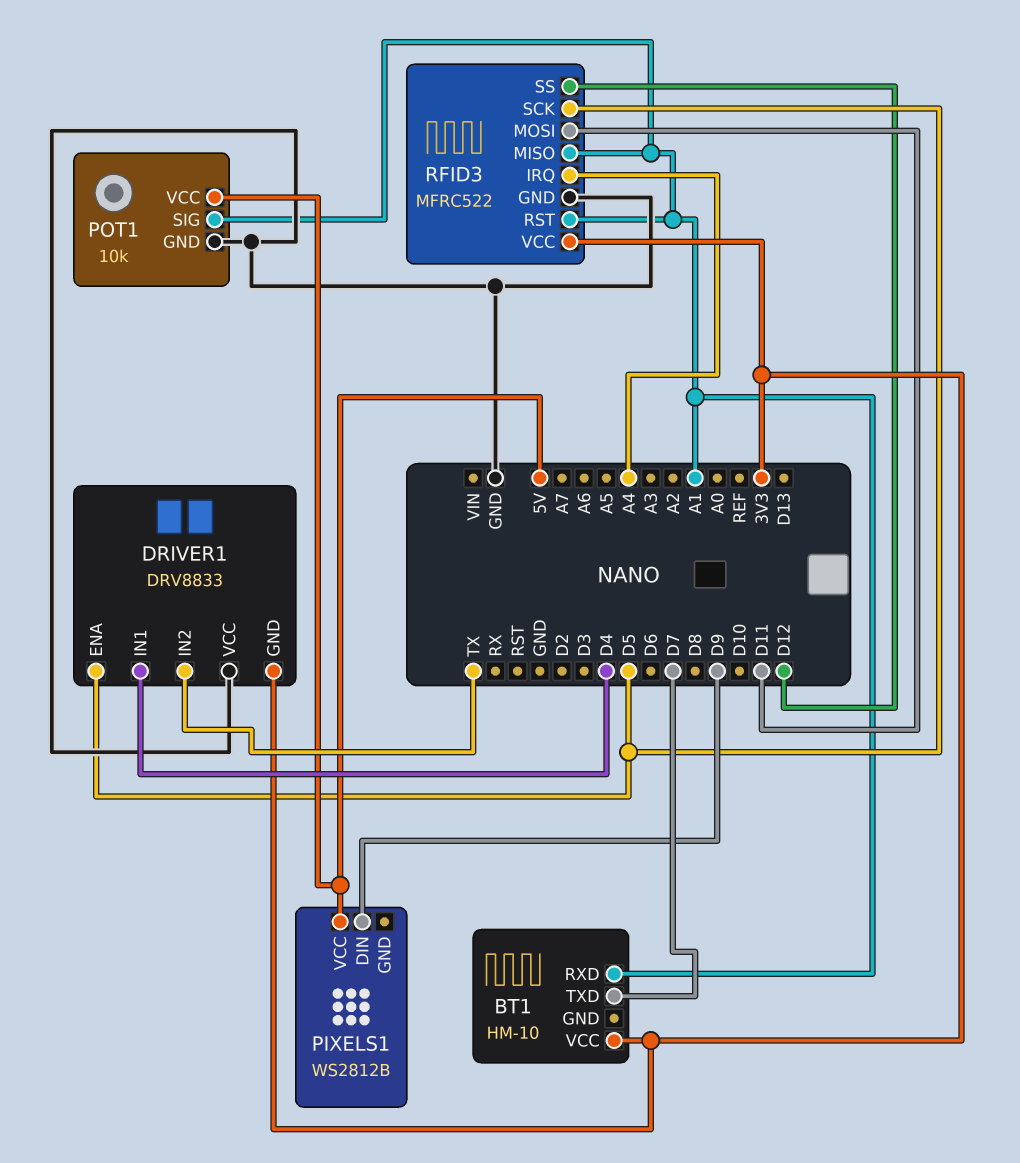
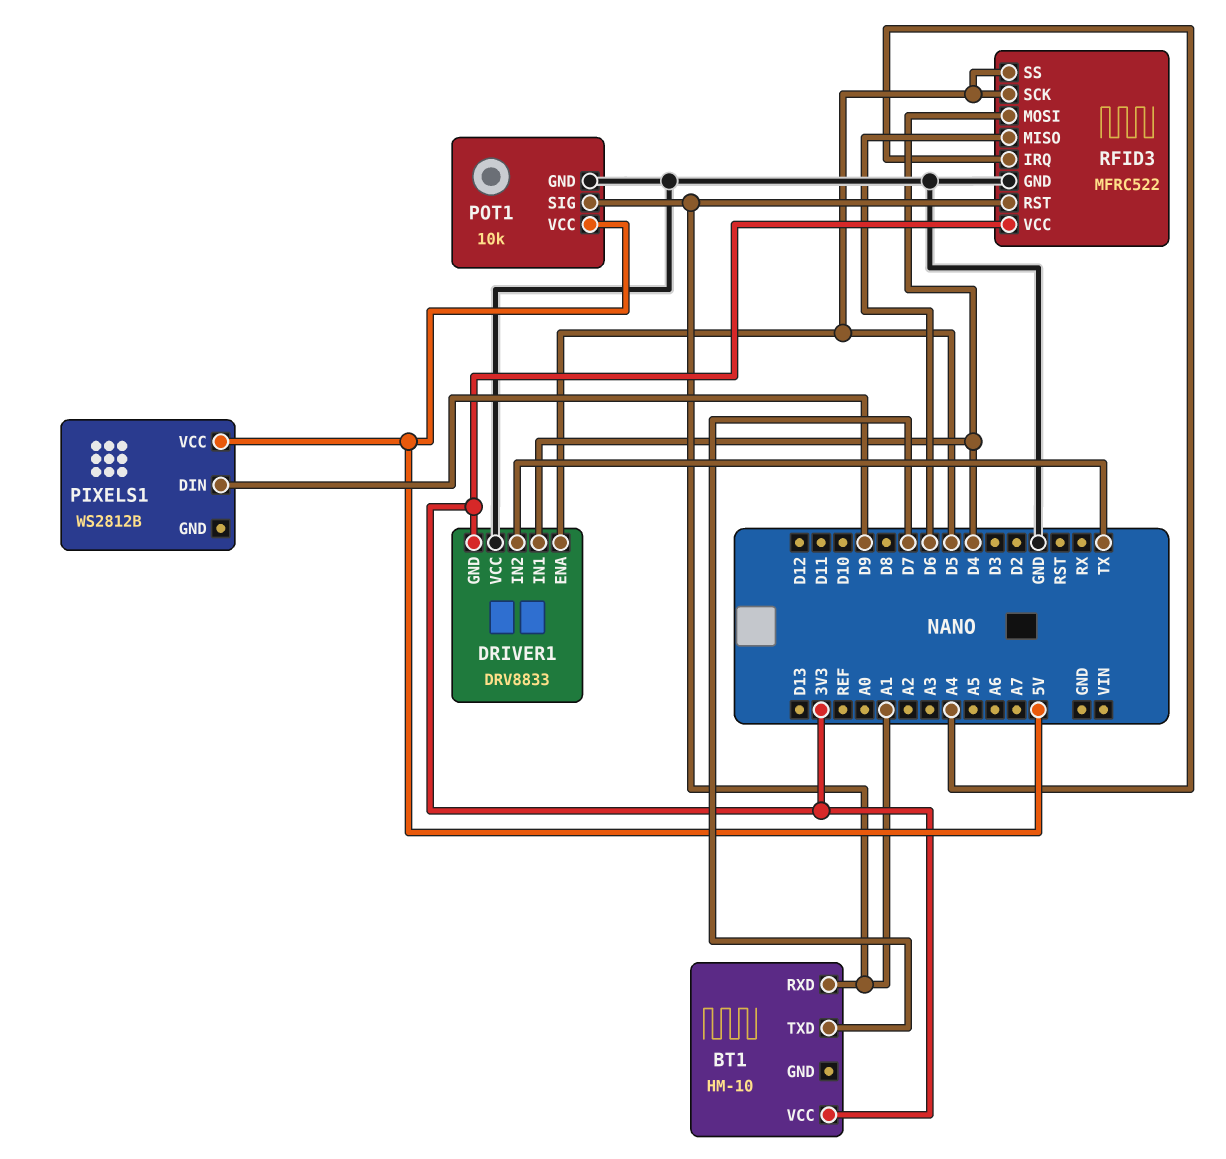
RFID3 pin MISO: A1 -> D6
RFID3 pin MOSI: D11 -> D4
RFID3 pin SS: D12 -> D5

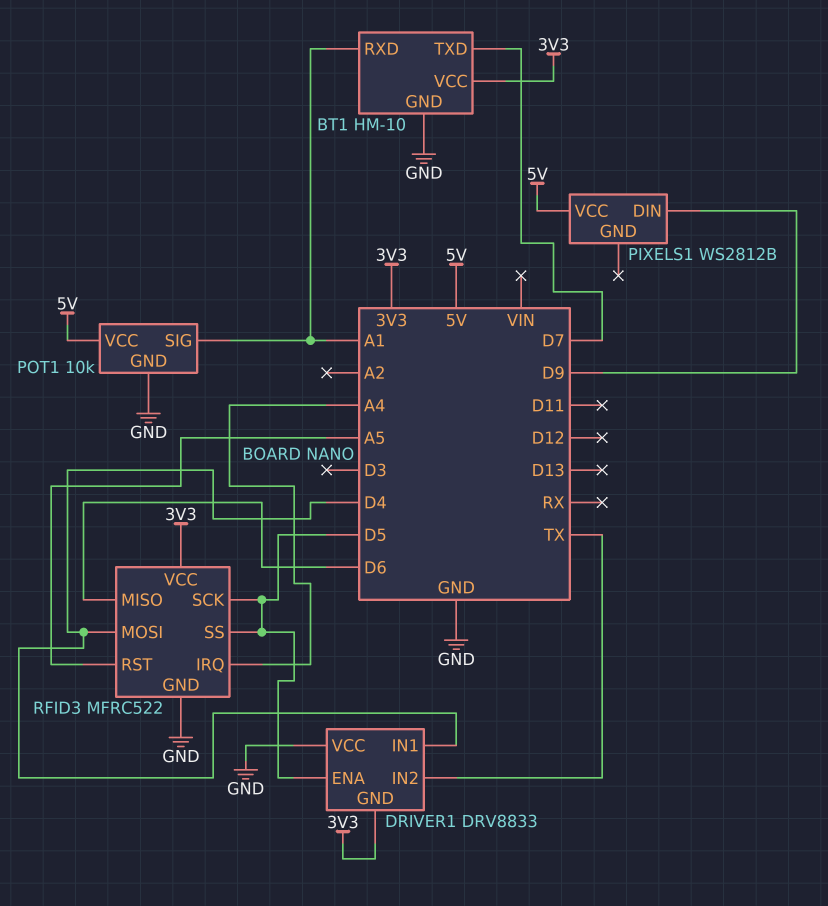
BT1 pin GND: none -> GND
RFID3 pin RST: A1 -> A5

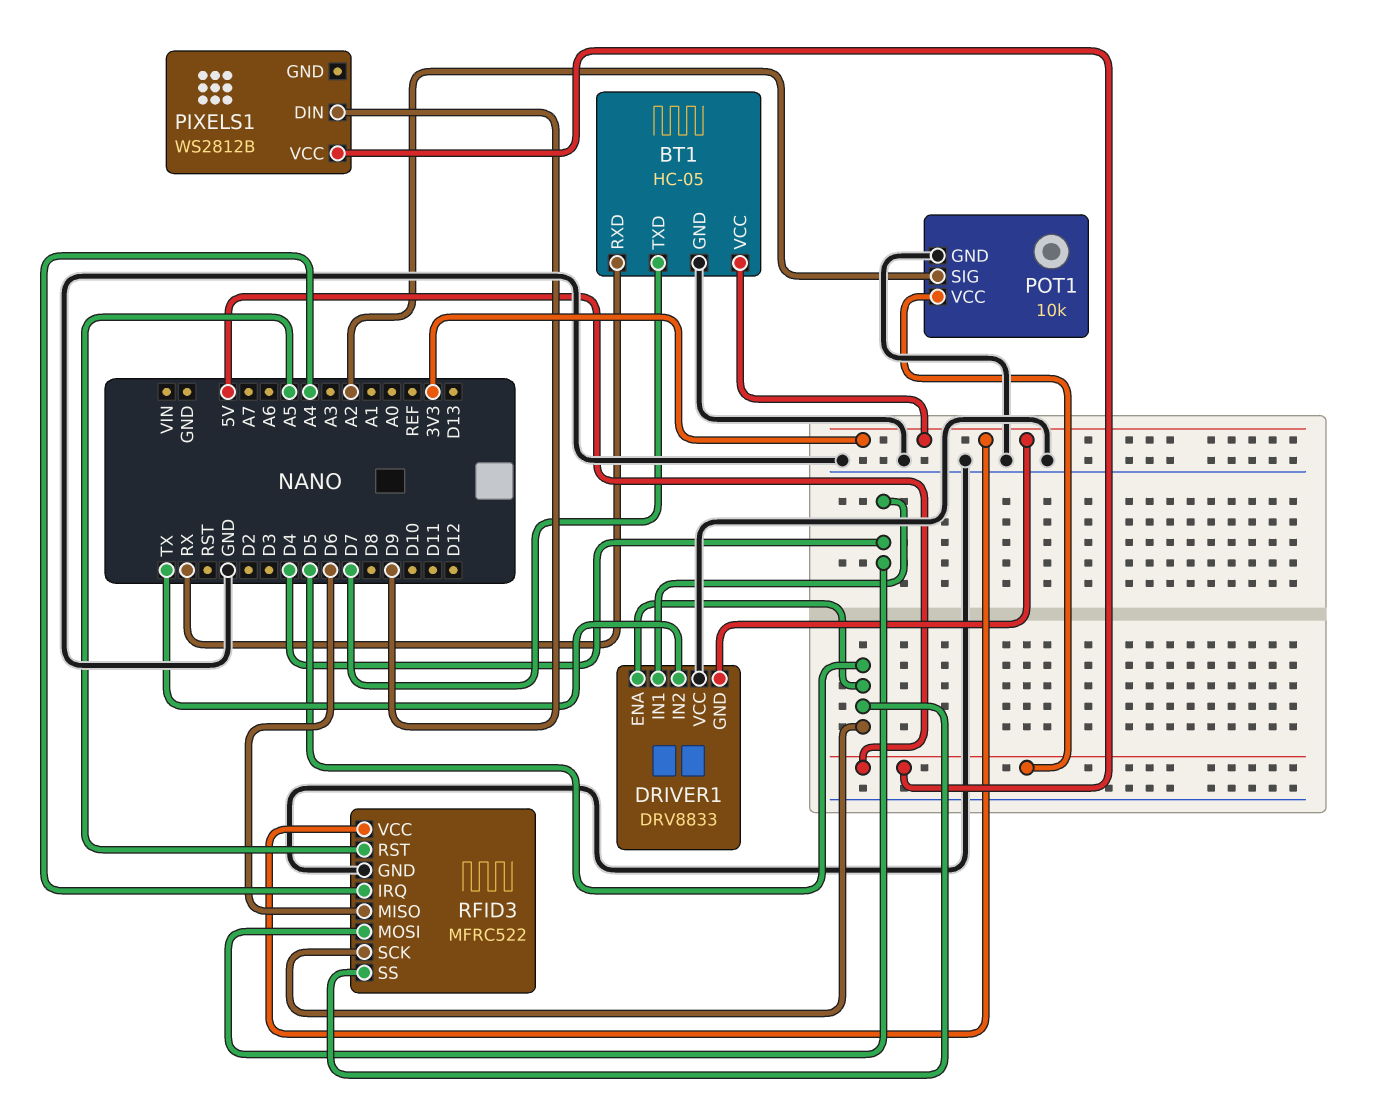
BT1: HM-10 -> HC-05
BT1 pin RXD: A1 -> RX
POT1 pin SIG: A1 -> A2

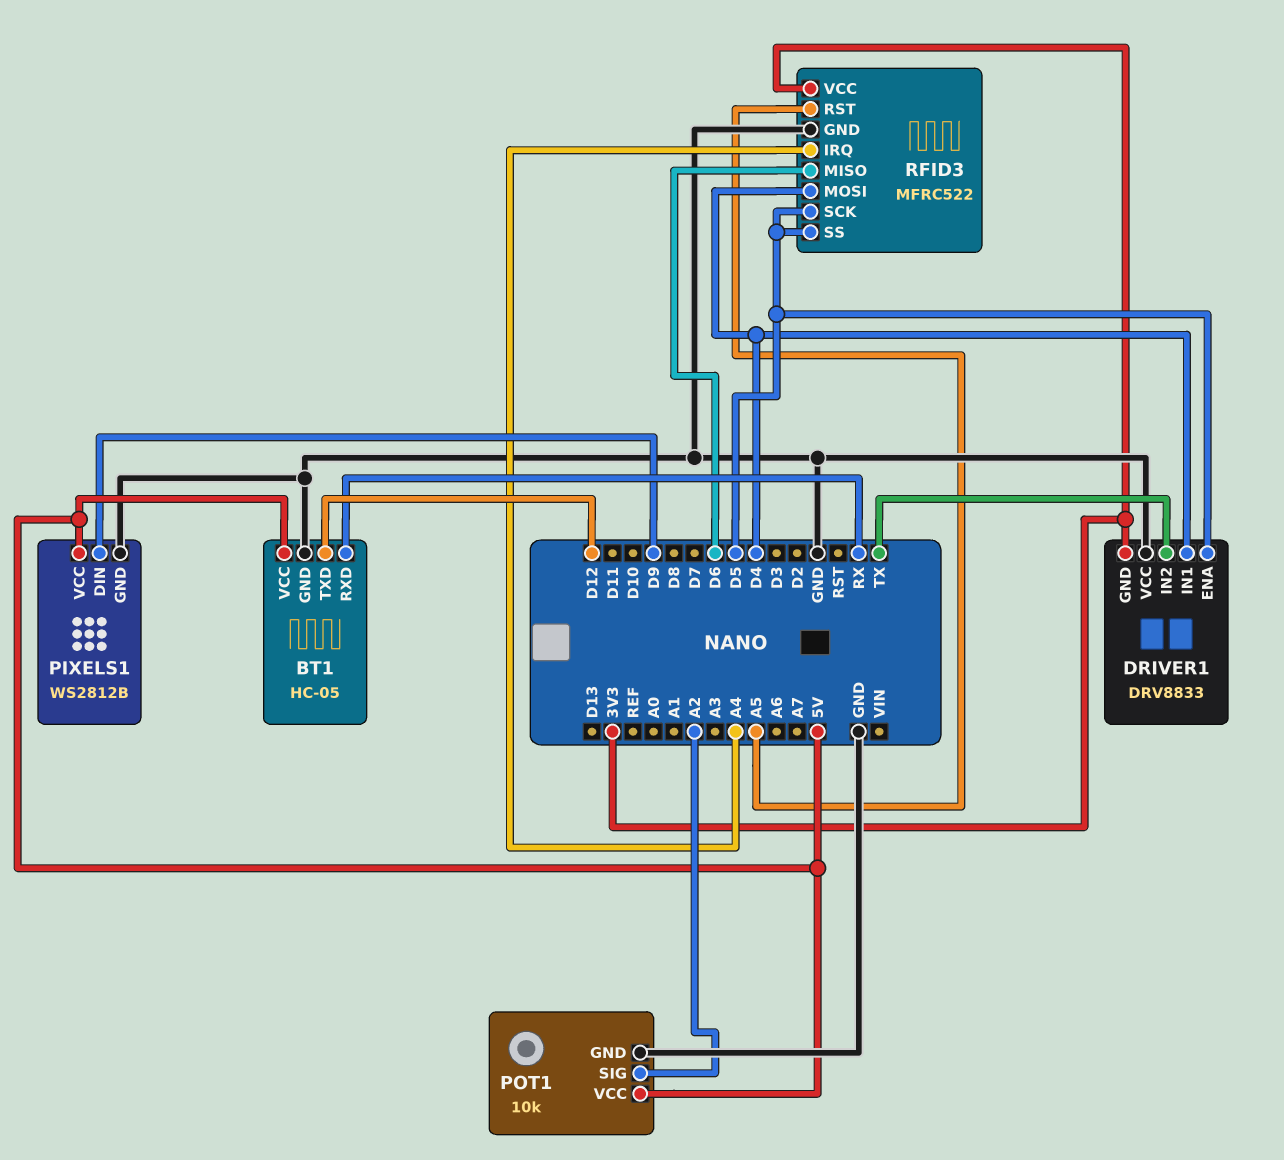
BT1 pin TXD: D7 -> D12
BT1 pin VCC: 3V3 -> 5V
PIXELS1 pin GND: none -> GND

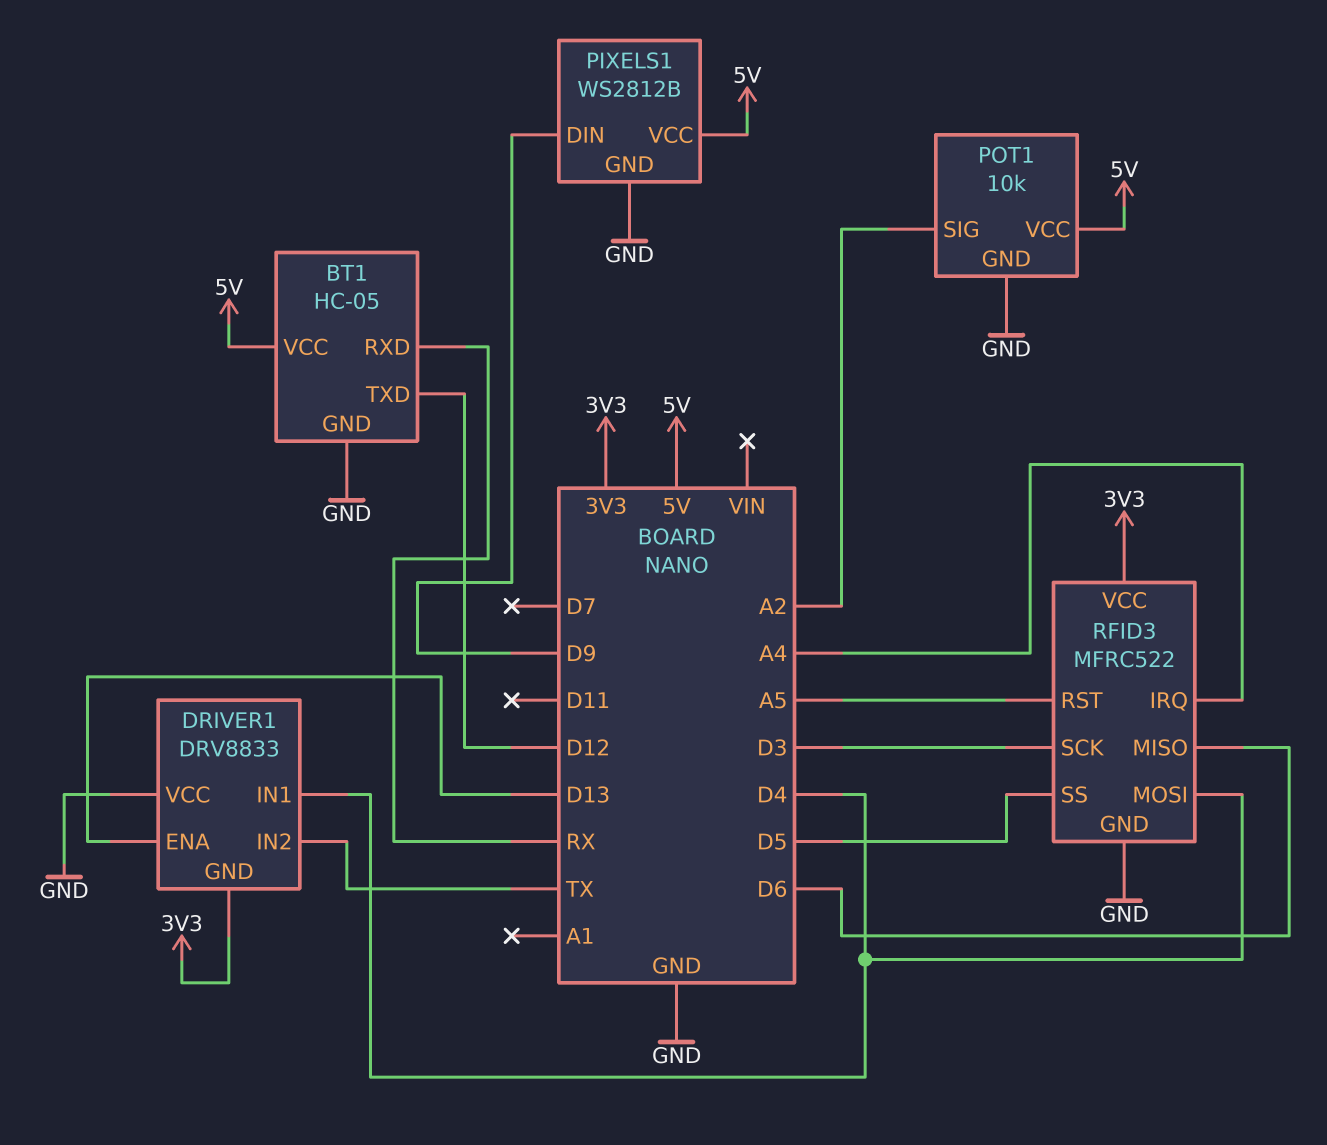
DRIVER1 pin ENA: D5 -> D13
RFID3 pin SCK: D5 -> D3

